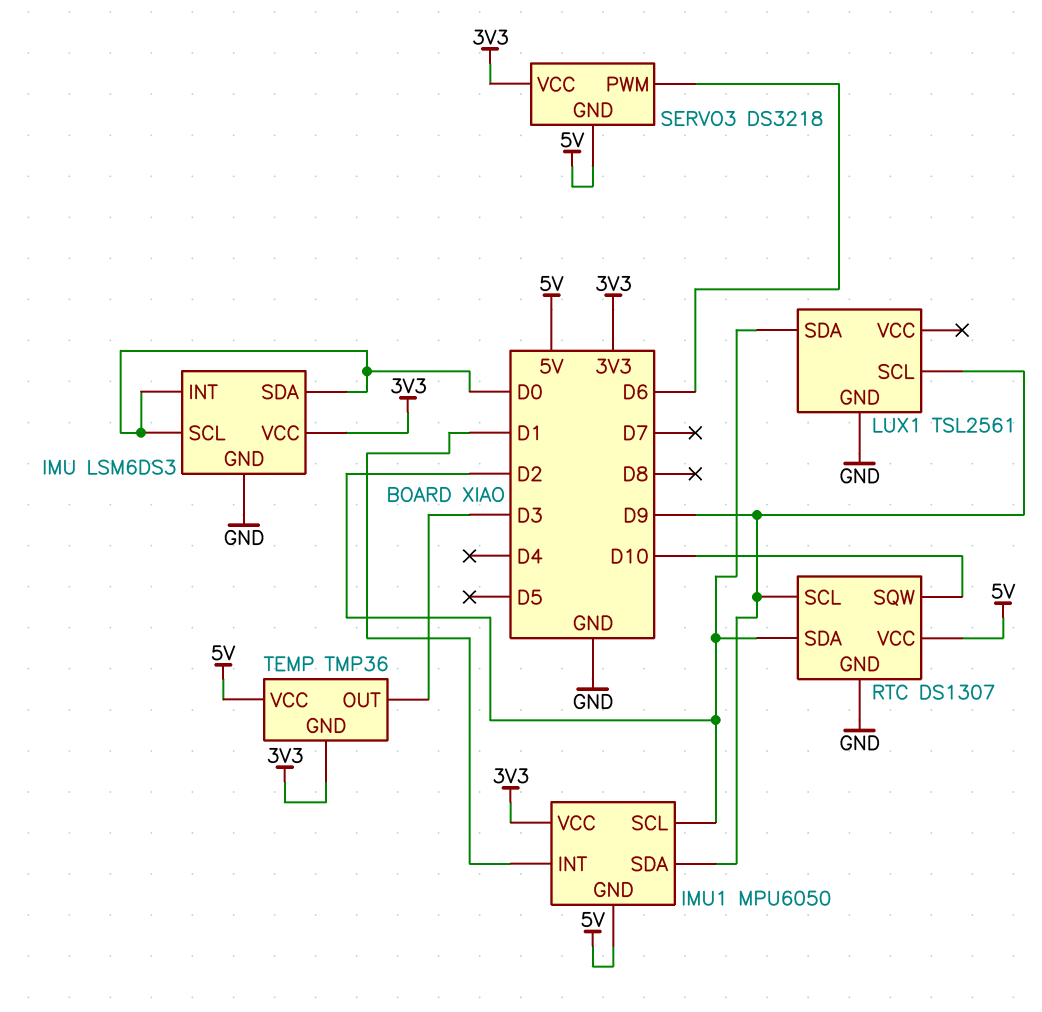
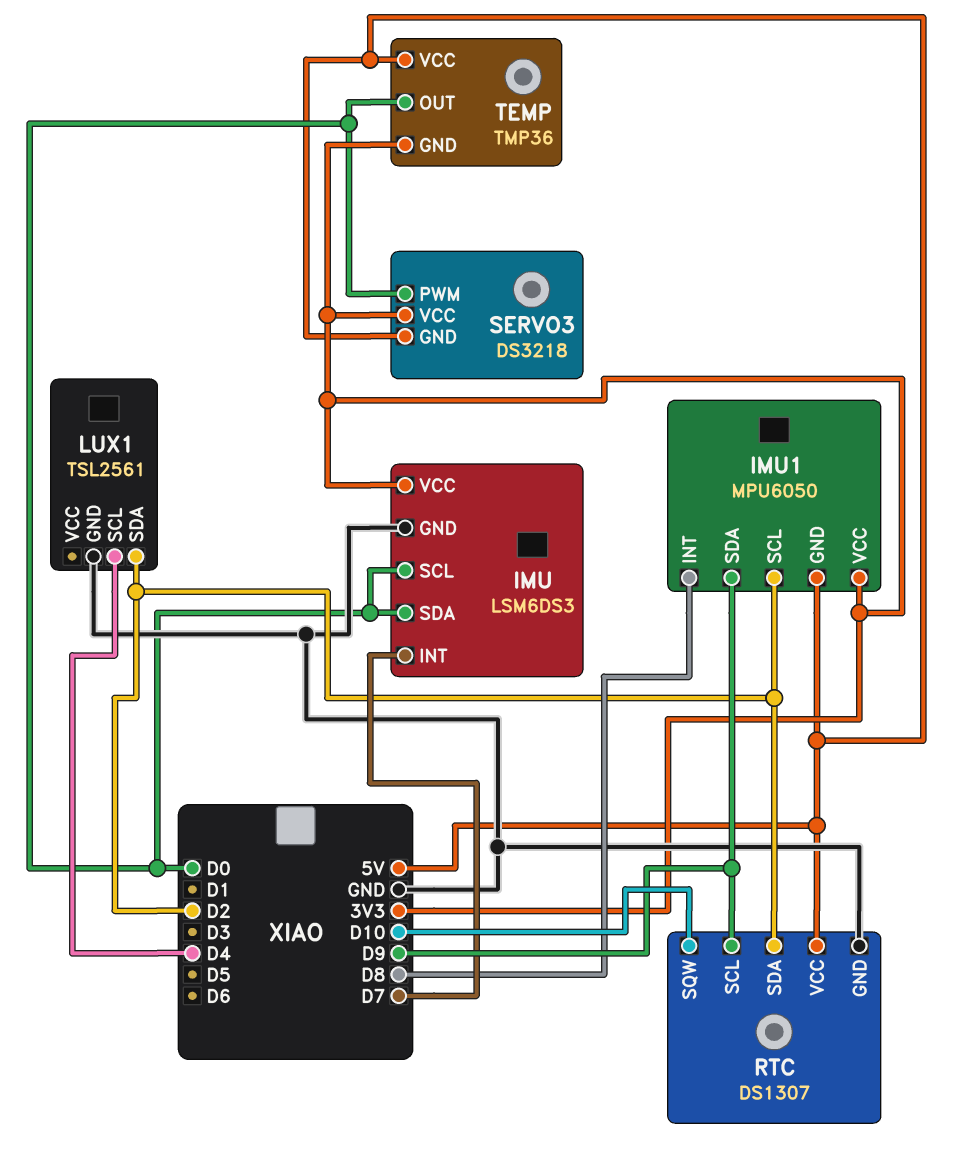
IMU pin INT: D0 -> D7
IMU1 pin INT: D1 -> D8
LUX1 pin SCL: D9 -> D4
SERVO3 pin PWM: D6 -> D0
TEMP pin OUT: D3 -> D0

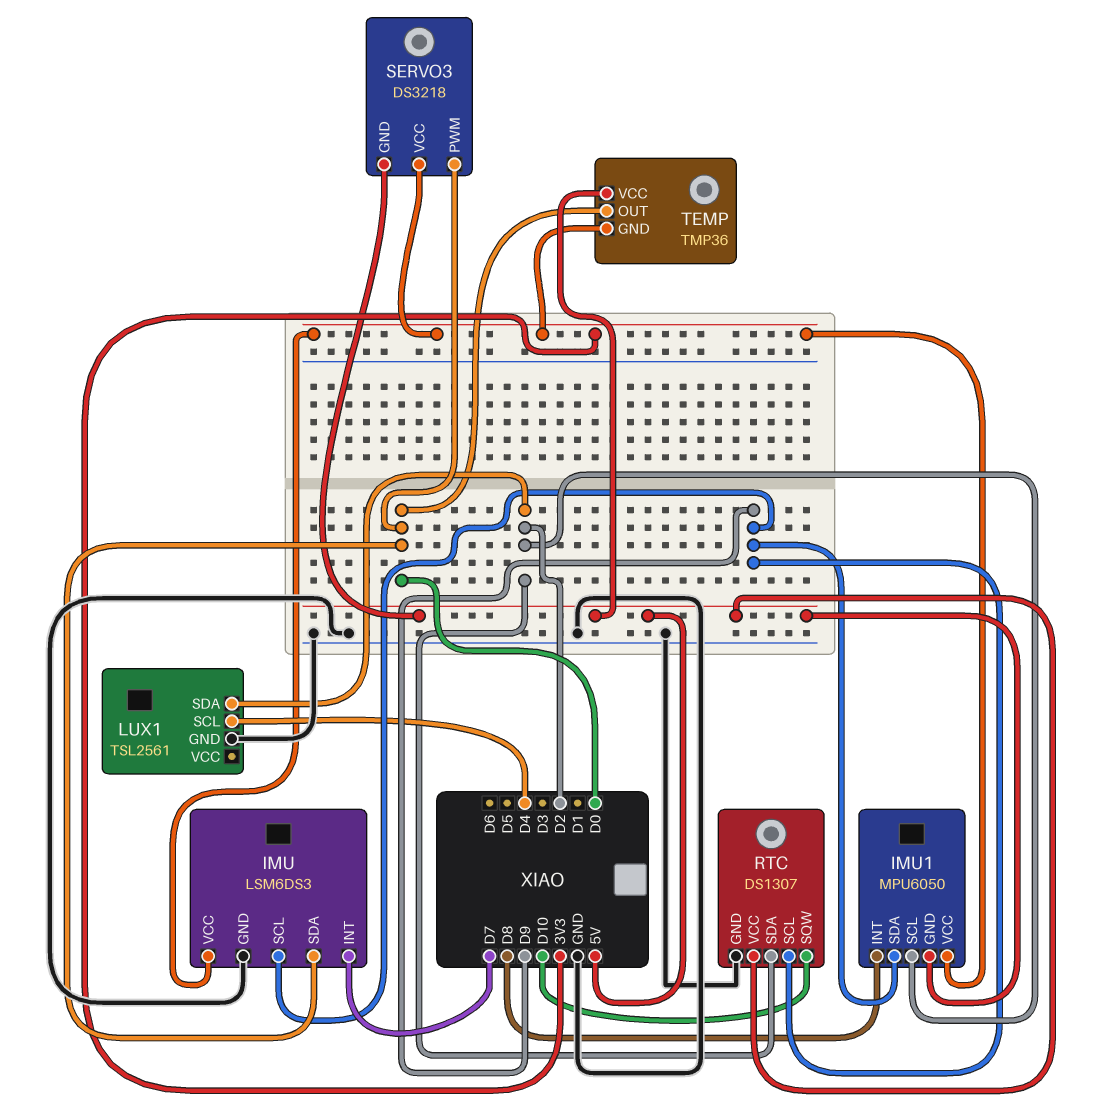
IMU pin SCL: D0 -> D9

